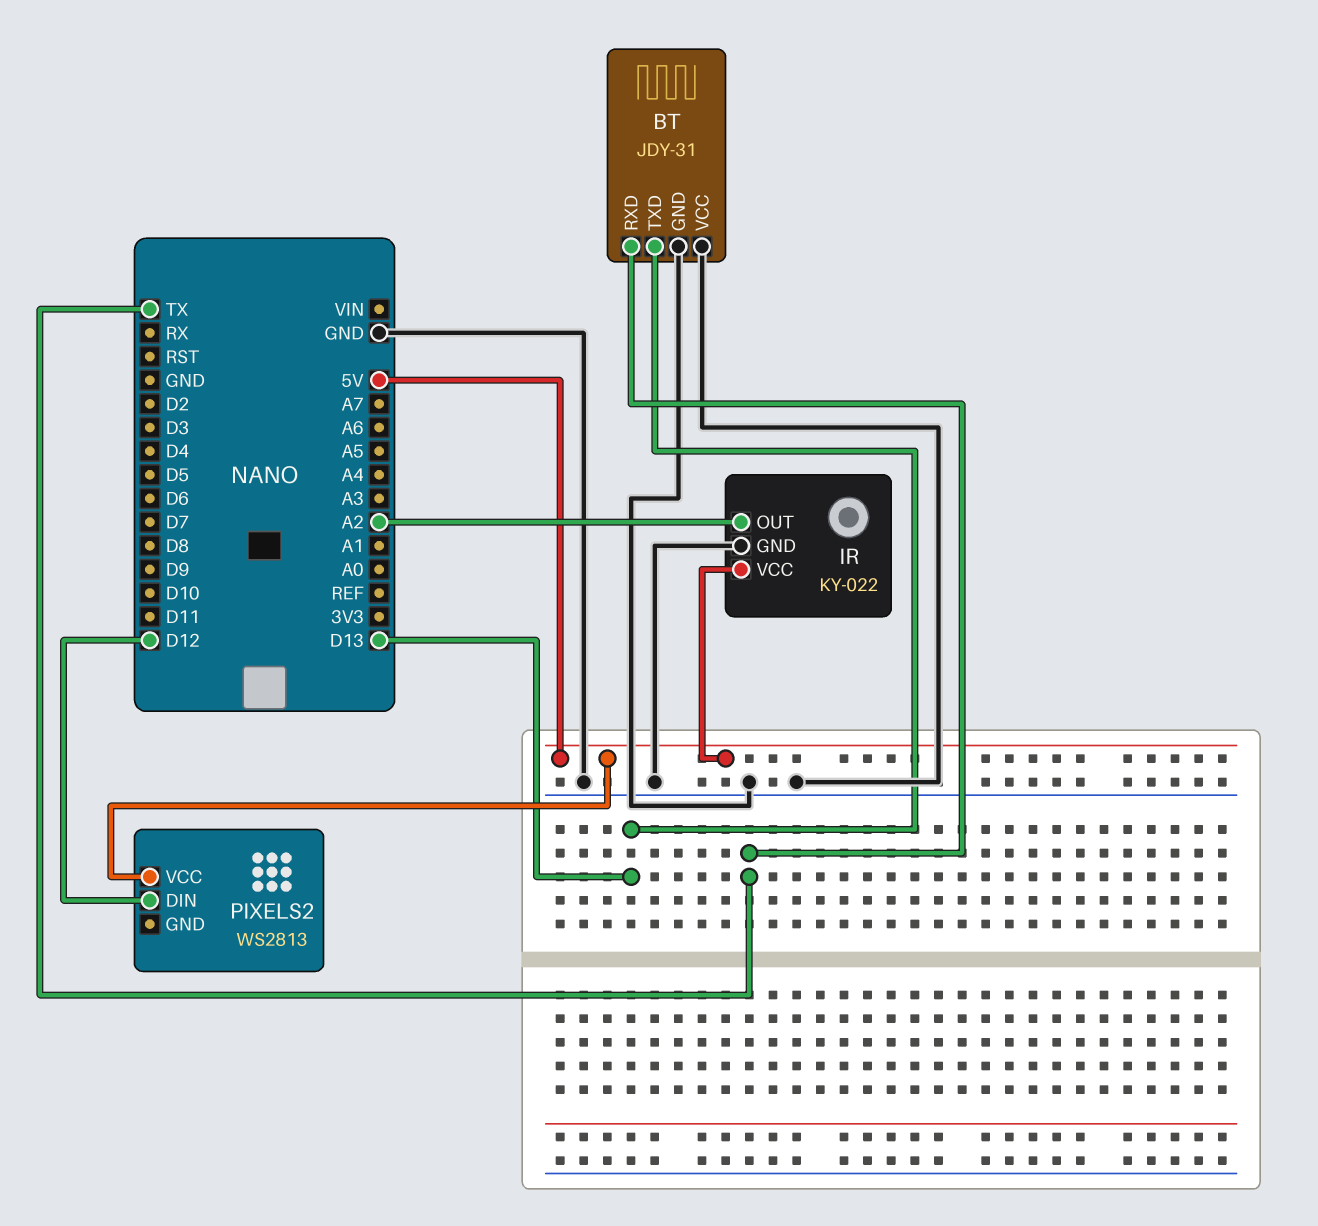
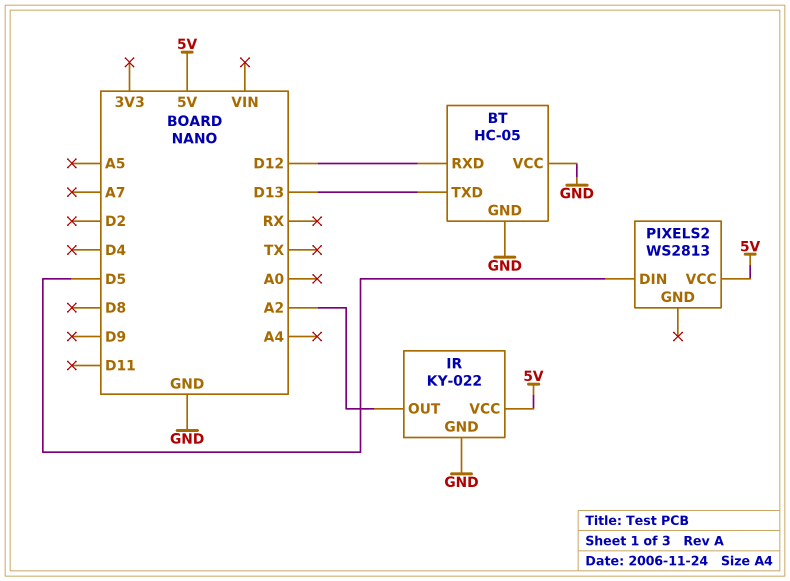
BT: JDY-31 -> HC-05
BT pin RXD: TX -> D12
PIXELS2 pin DIN: D12 -> D5

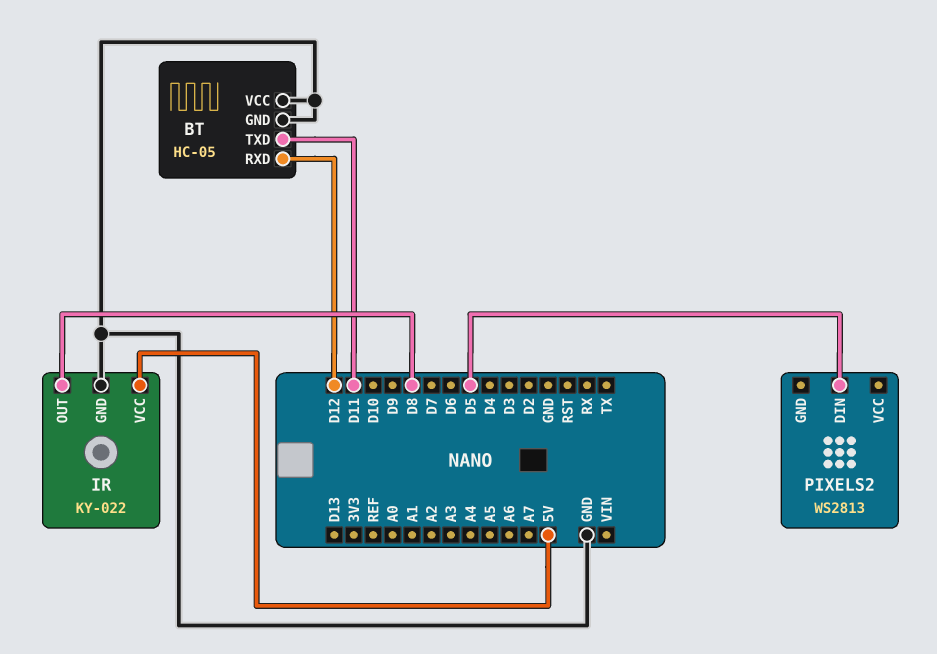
BT pin TXD: D13 -> D11
IR pin OUT: A2 -> D8
PIXELS2 pin VCC: 5V -> none

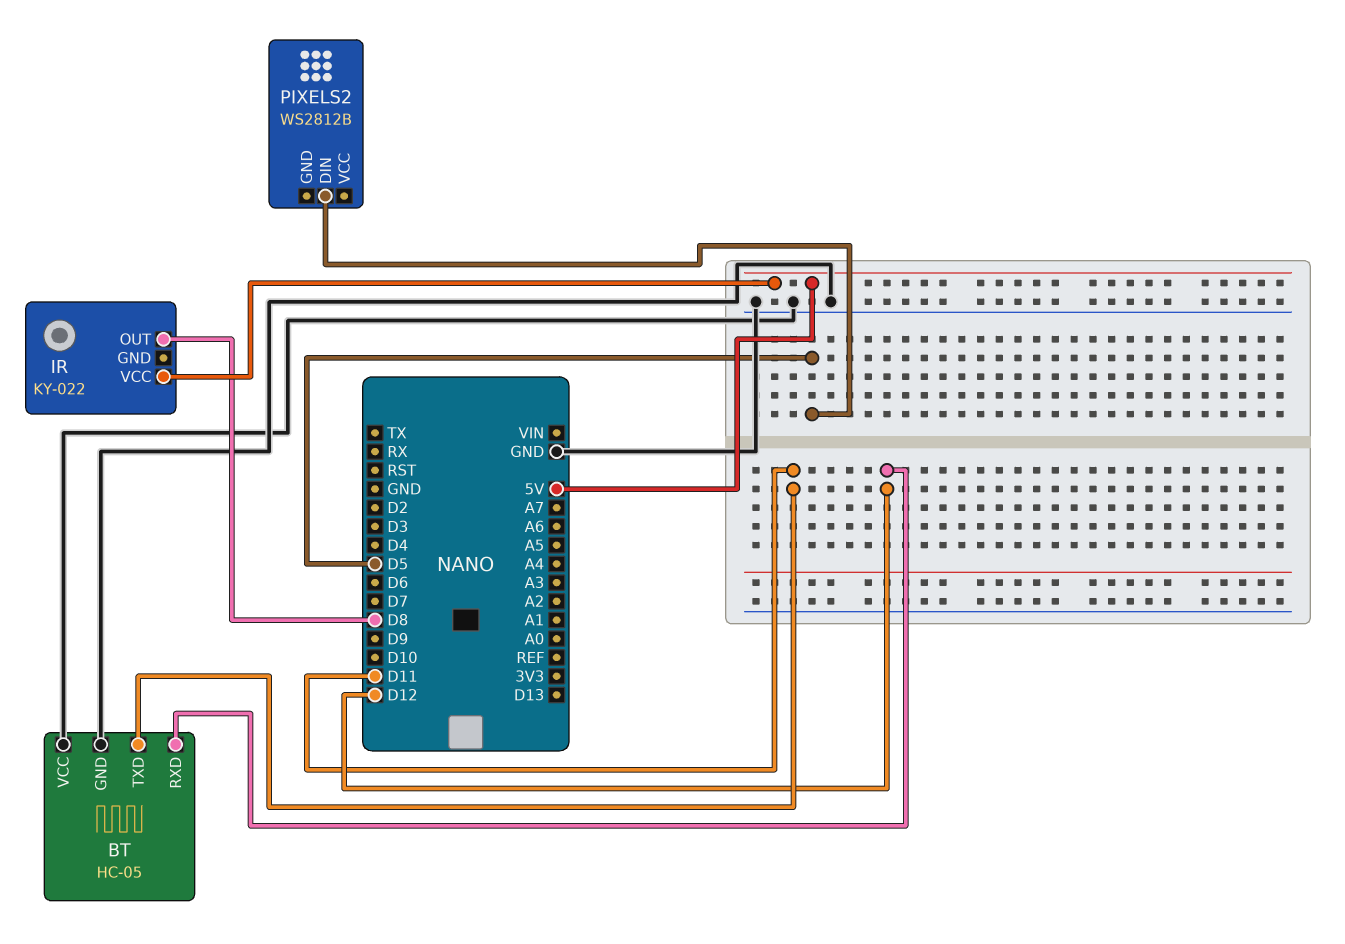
IR pin GND: GND -> none
PIXELS2: WS2813 -> WS2812B

